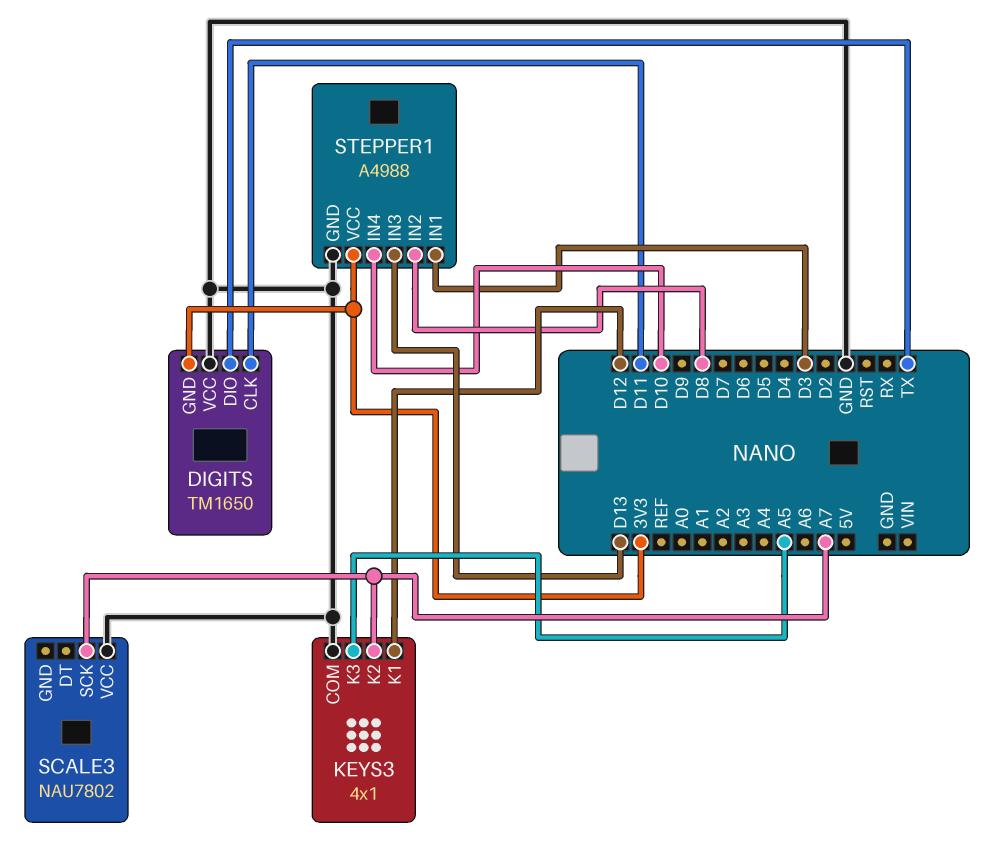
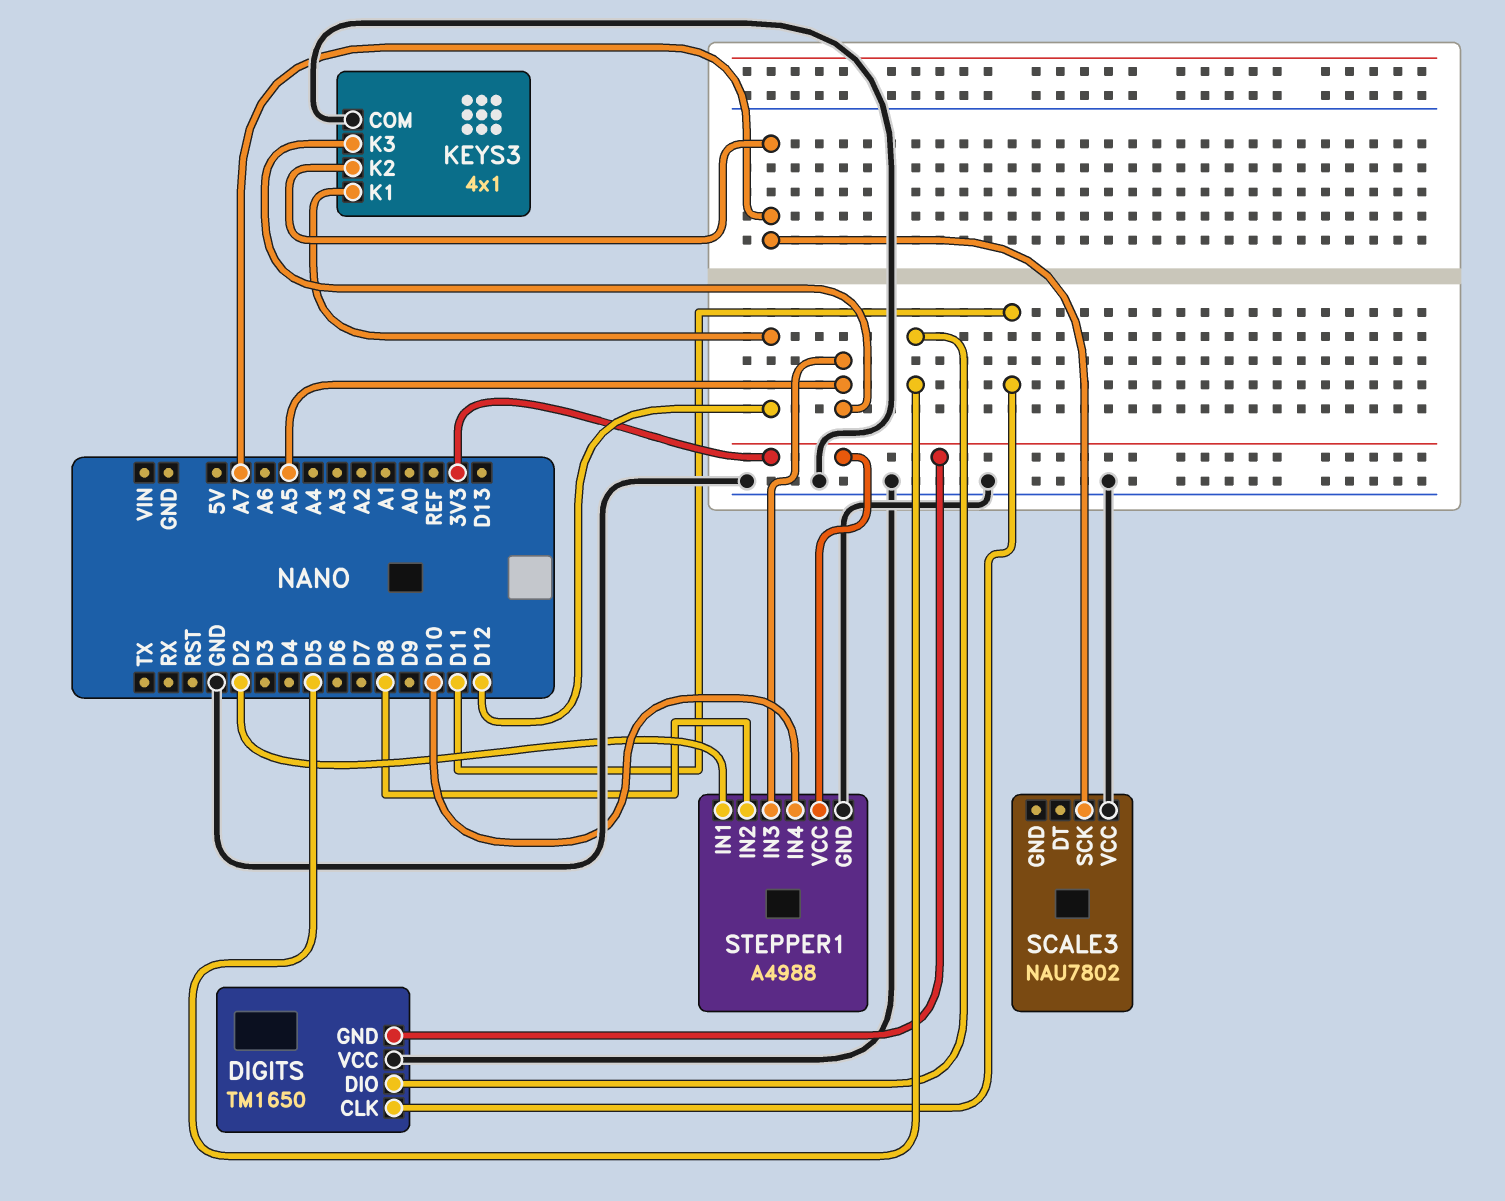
DIGITS pin DIO: TX -> D5
STEPPER1 pin IN1: D3 -> D2
STEPPER1 pin IN3: D13 -> A5

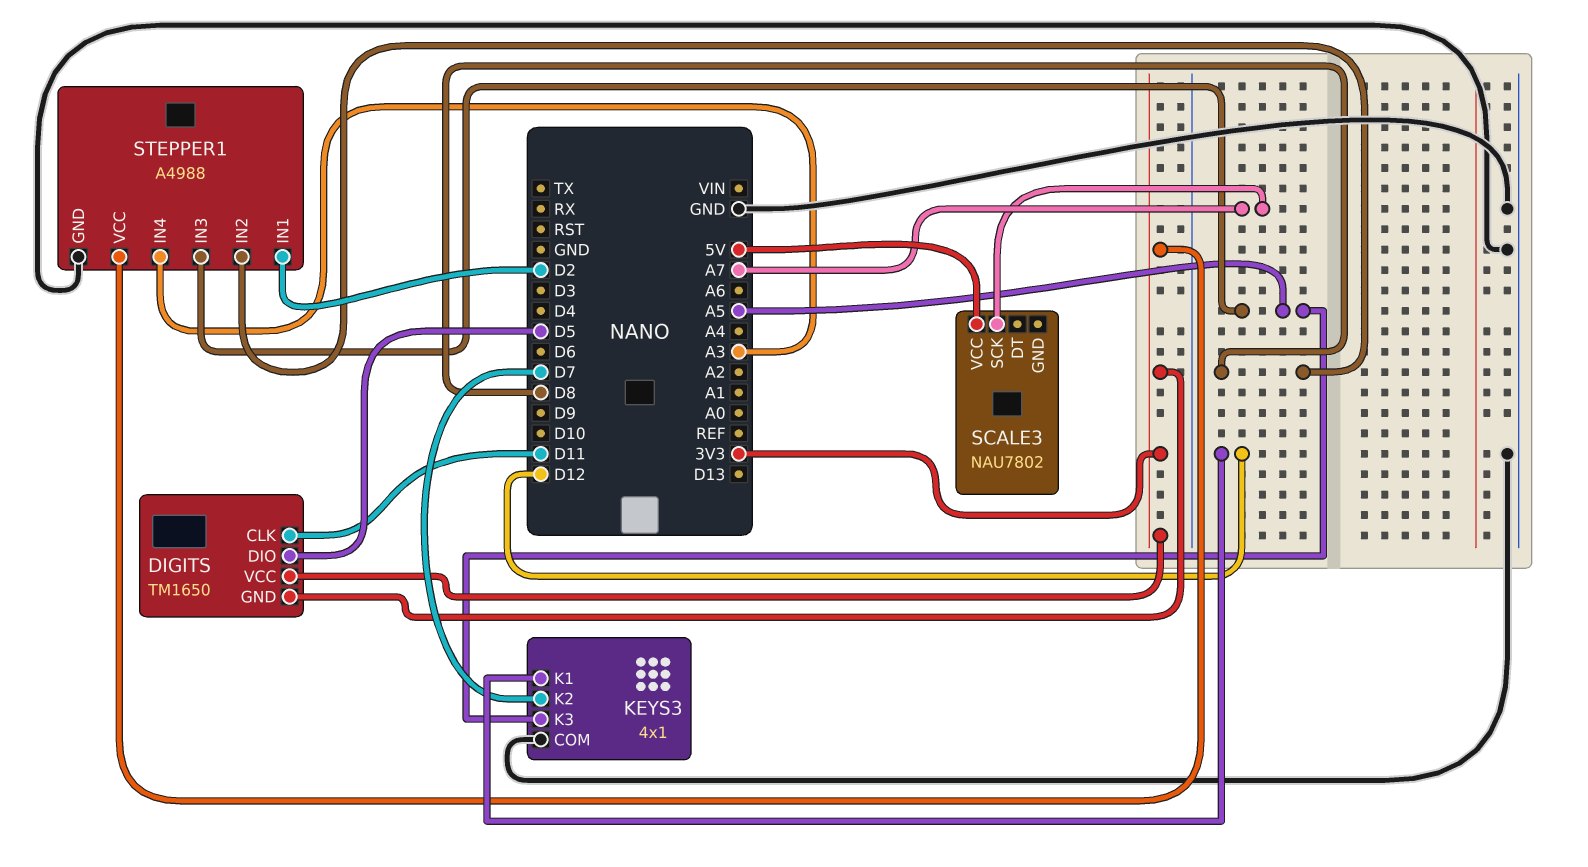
DIGITS pin VCC: GND -> 3V3
KEYS3 pin K2: A7 -> D7
SCALE3 pin VCC: GND -> 5V
STEPPER1 pin IN4: D10 -> A3

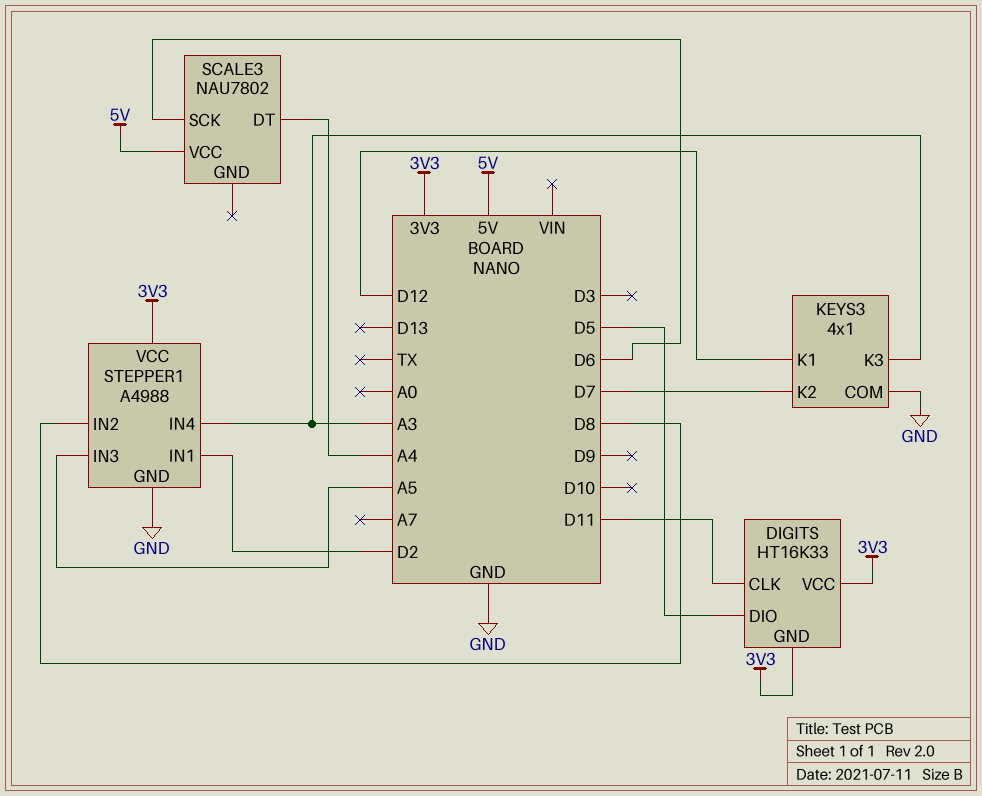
DIGITS: TM1650 -> HT16K33
KEYS3 pin K3: A5 -> A3
SCALE3 pin DT: none -> A4
SCALE3 pin SCK: A7 -> D6

